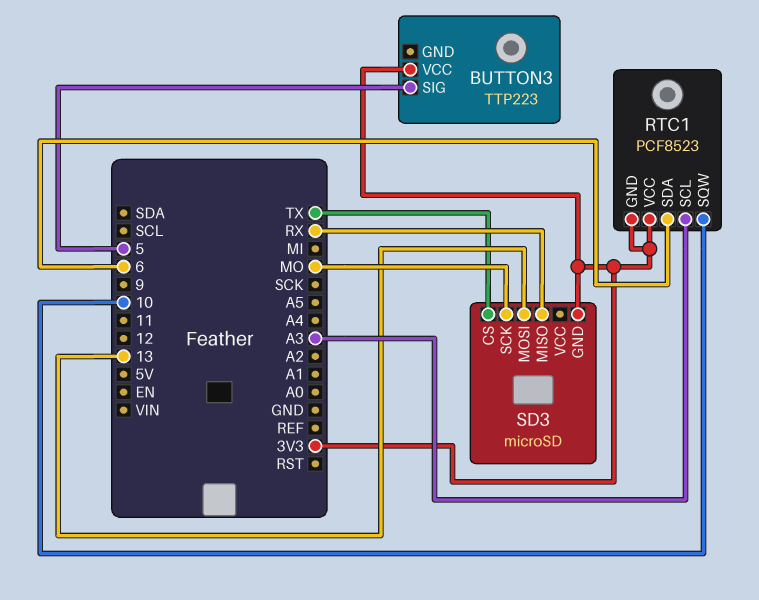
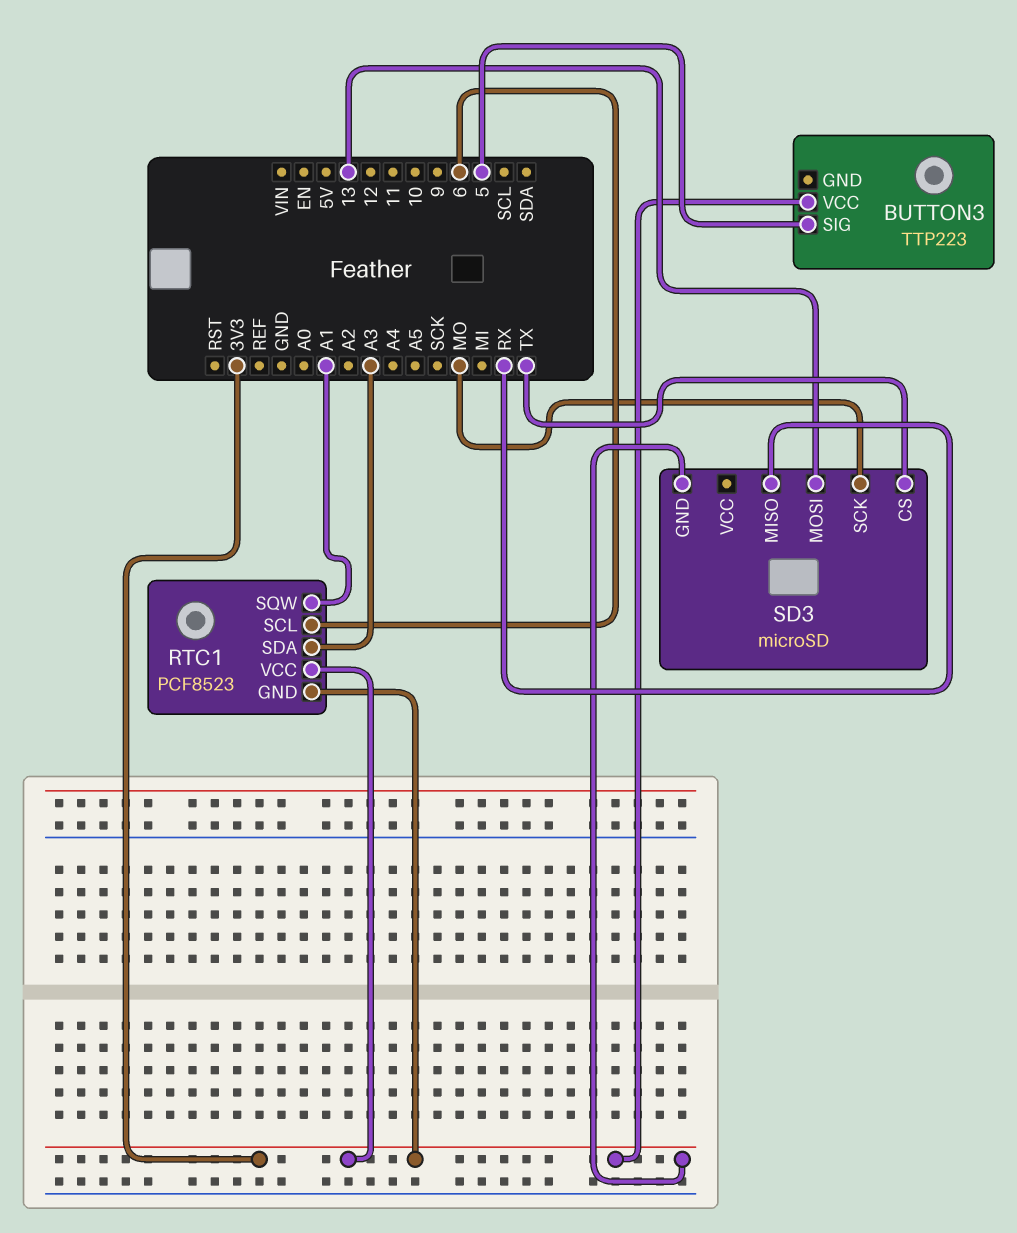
RTC1 pin SCL: A3 -> 6
RTC1 pin SDA: 6 -> A3
RTC1 pin SQW: 10 -> A1

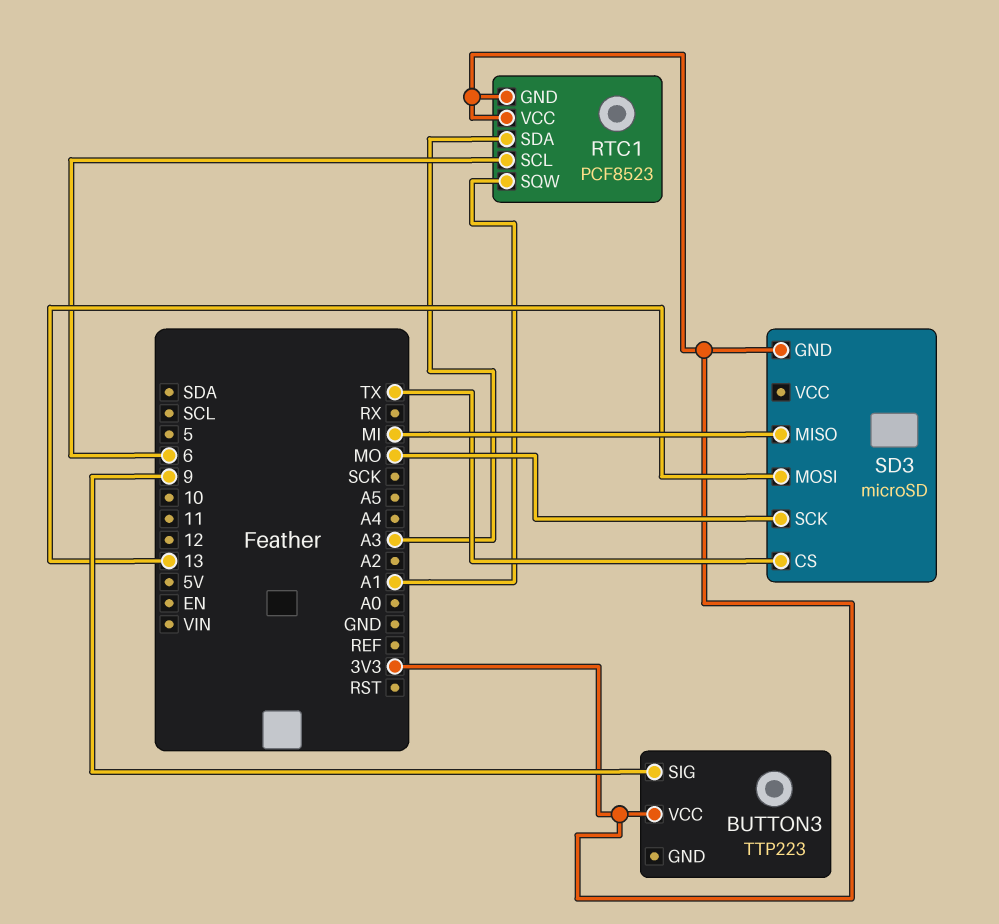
BUTTON3 pin SIG: 5 -> 9
SD3 pin MISO: RX -> MI

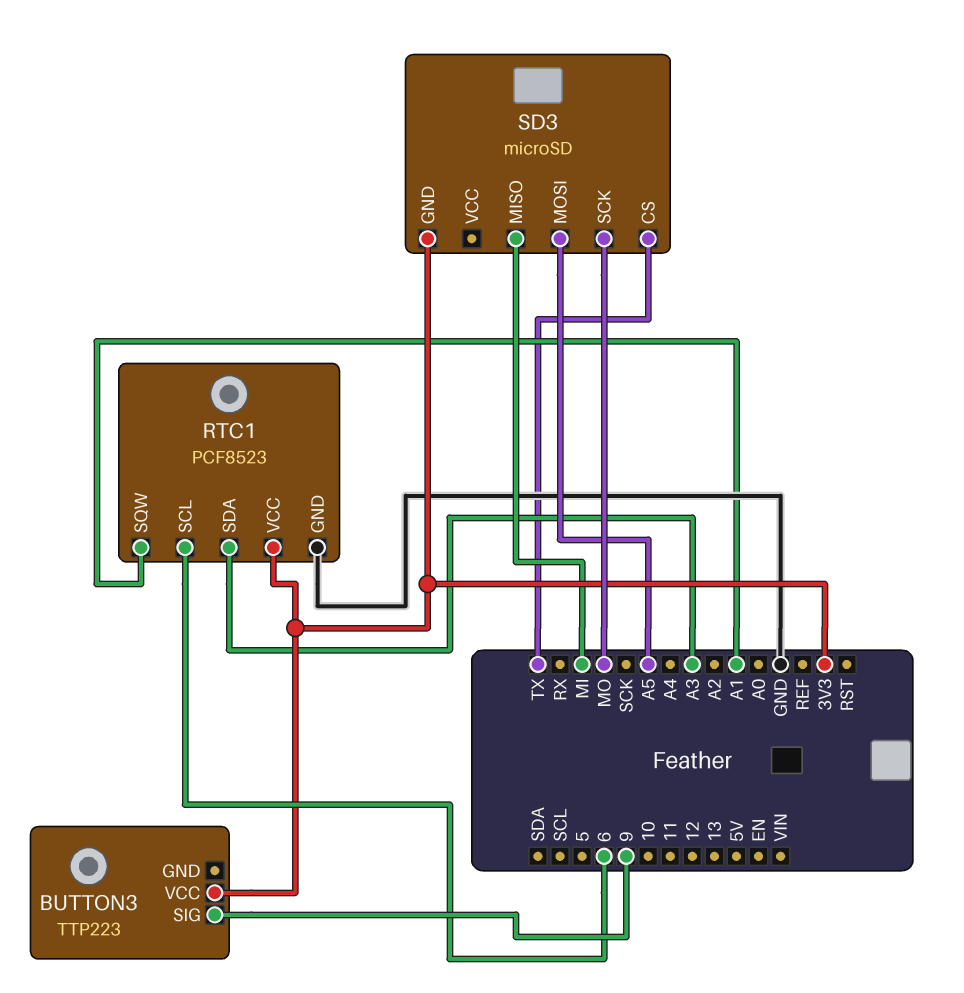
RTC1 pin GND: 3V3 -> GND
SD3 pin MOSI: 13 -> A5

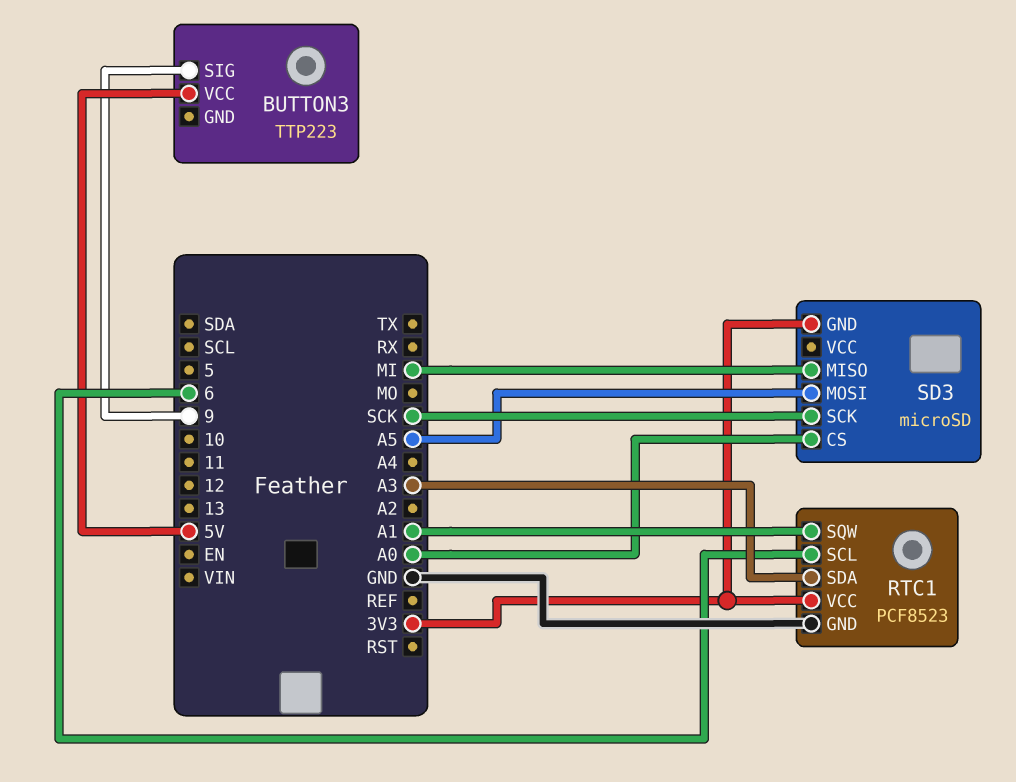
BUTTON3 pin VCC: 3V3 -> 5V
SD3 pin CS: TX -> A0
SD3 pin SCK: MO -> SCK

